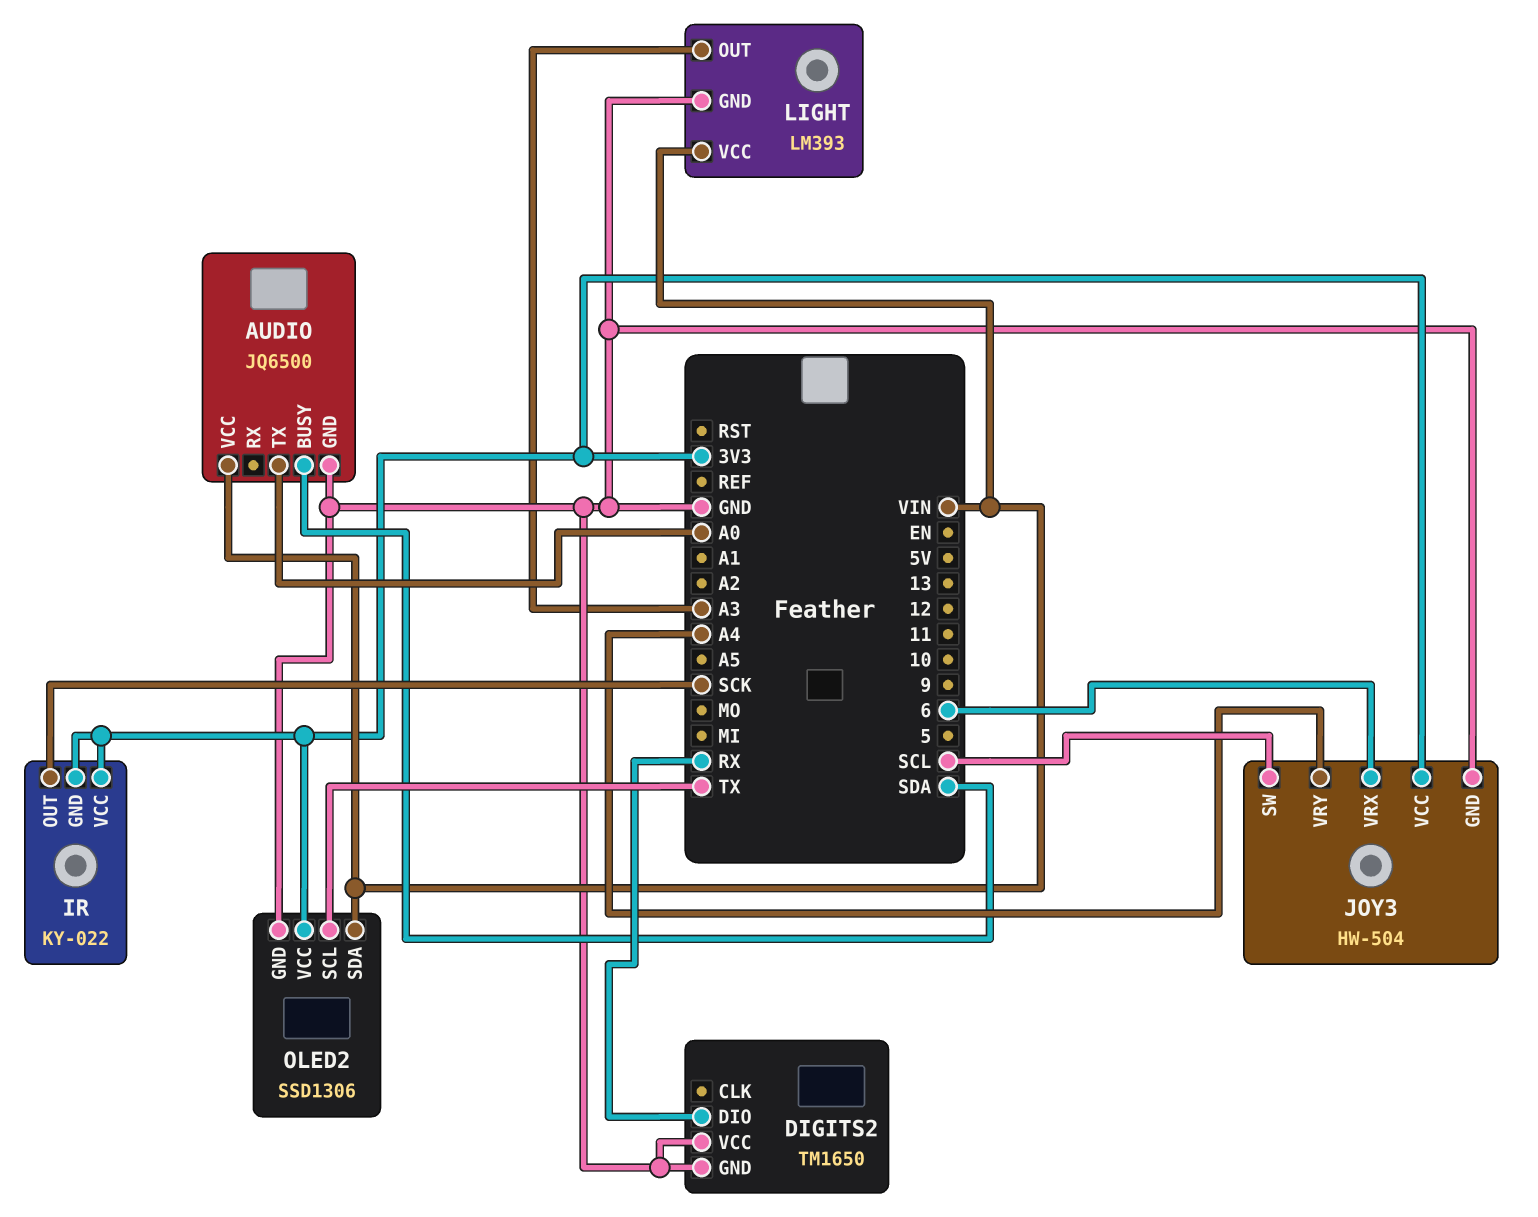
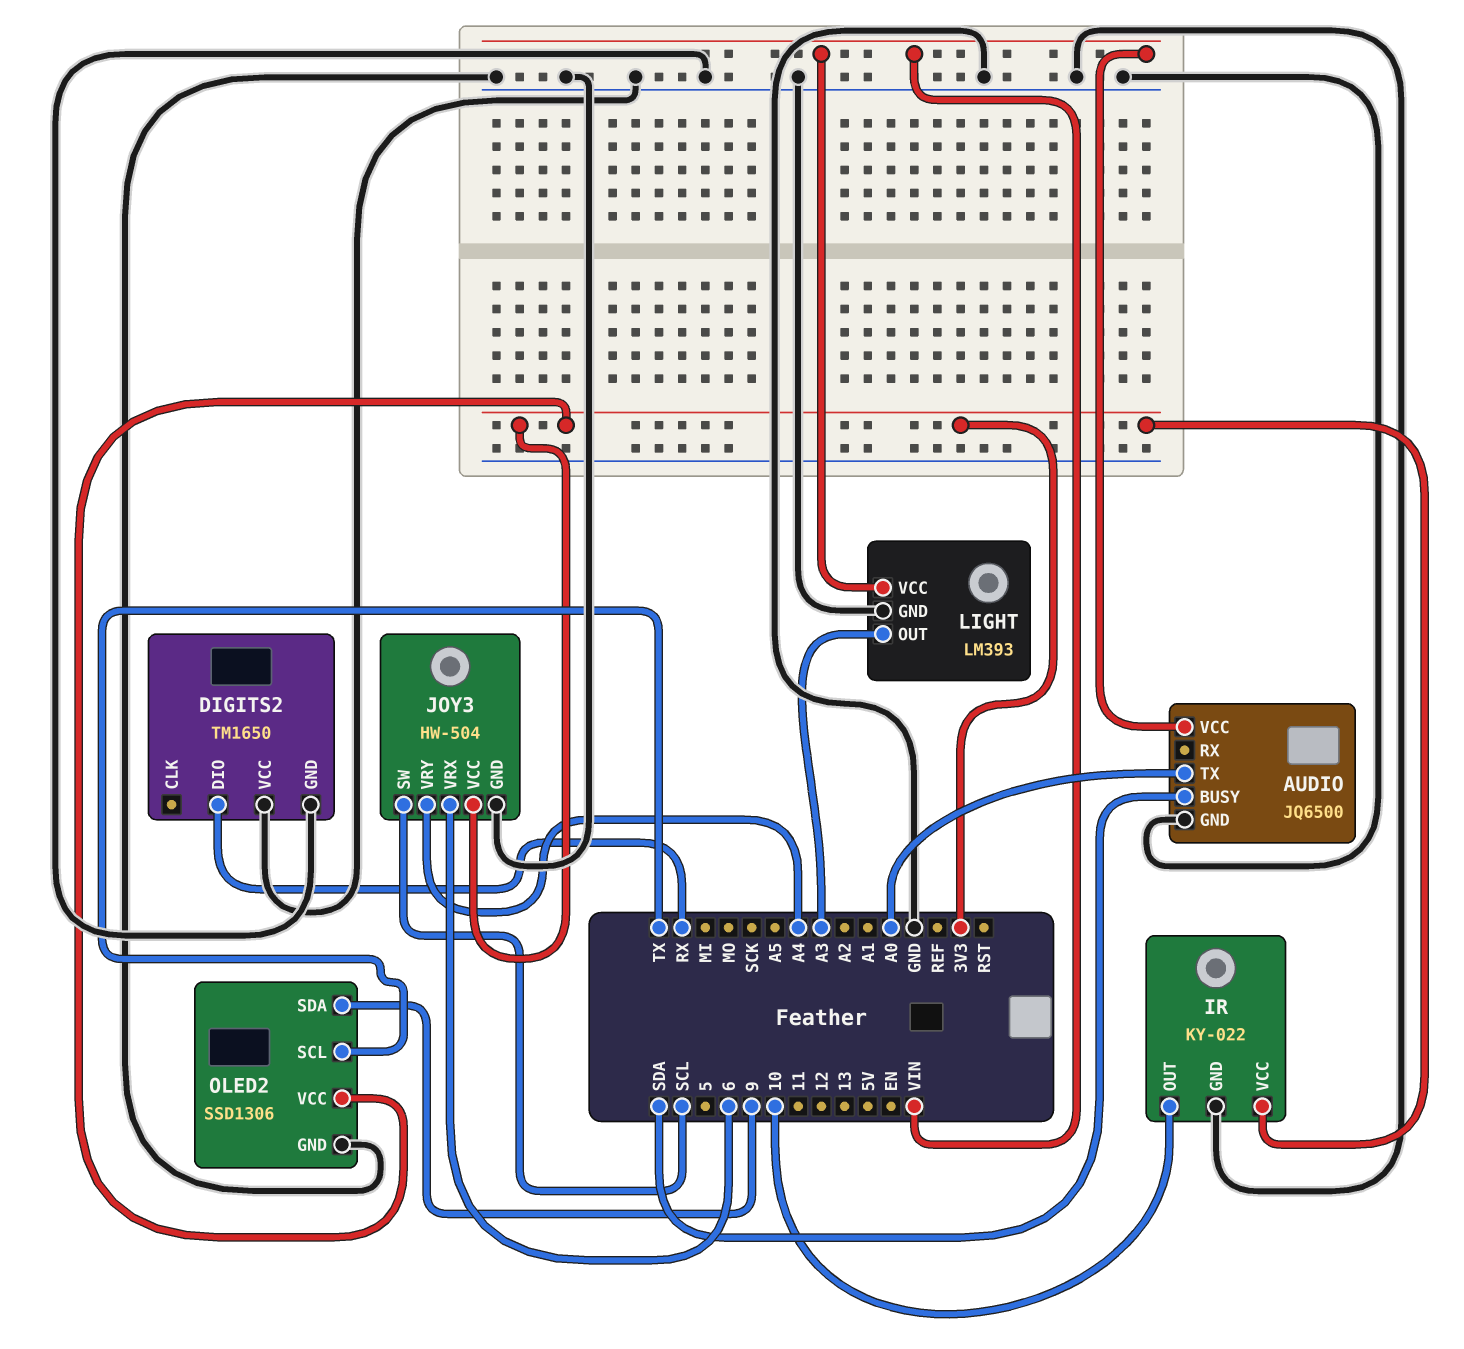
IR pin GND: 3V3 -> GND
IR pin OUT: SCK -> 10
OLED2 pin SDA: VIN -> 9

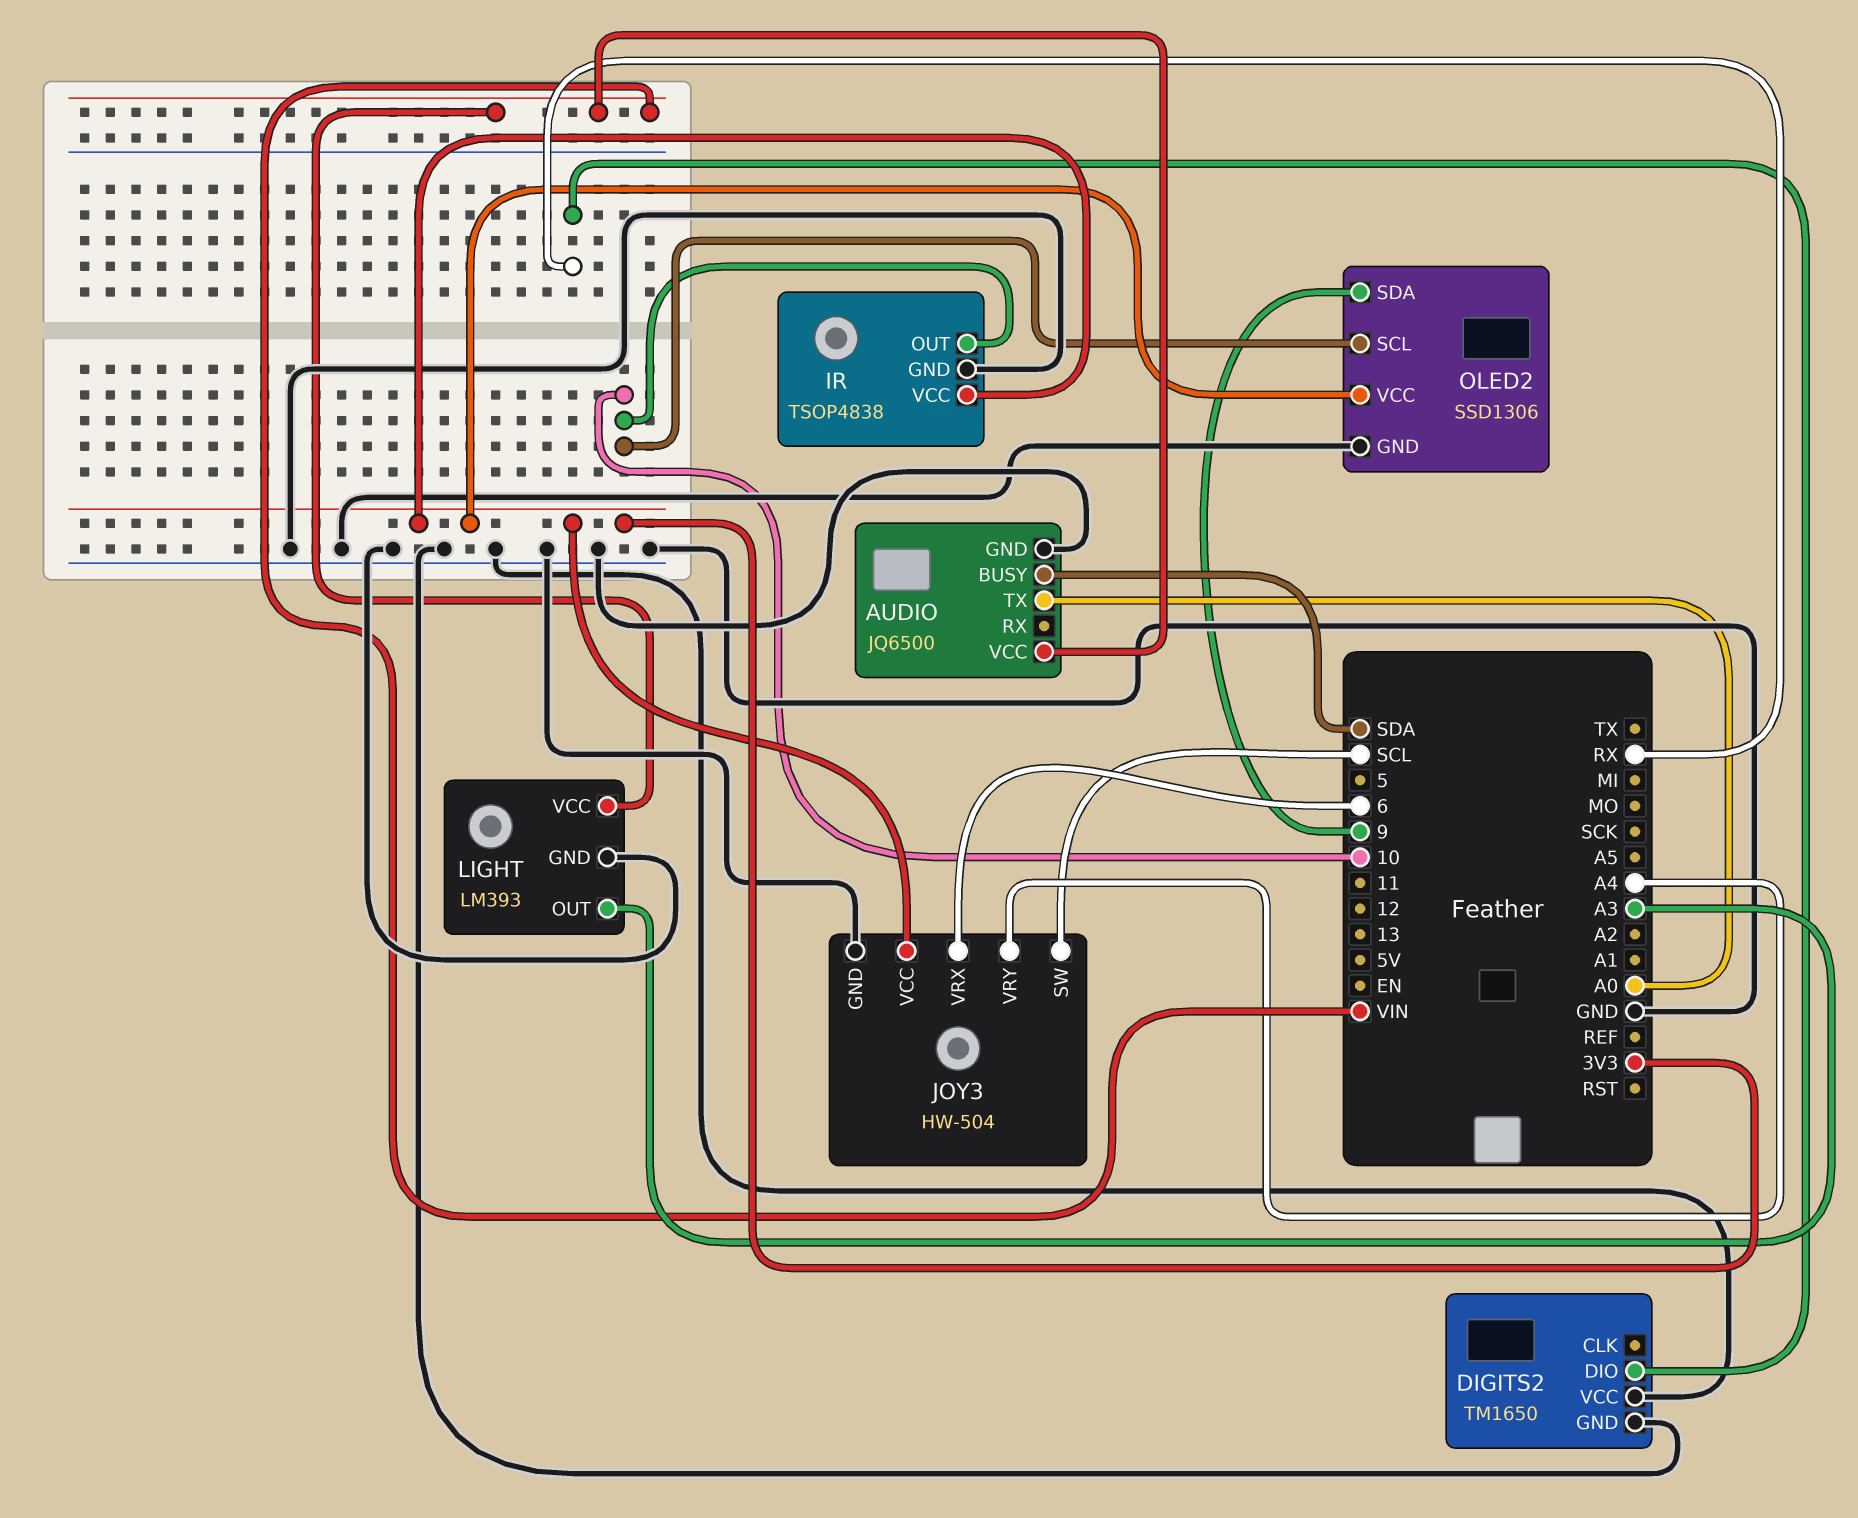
IR: KY-022 -> TSOP4838
OLED2 pin SCL: TX -> 10

